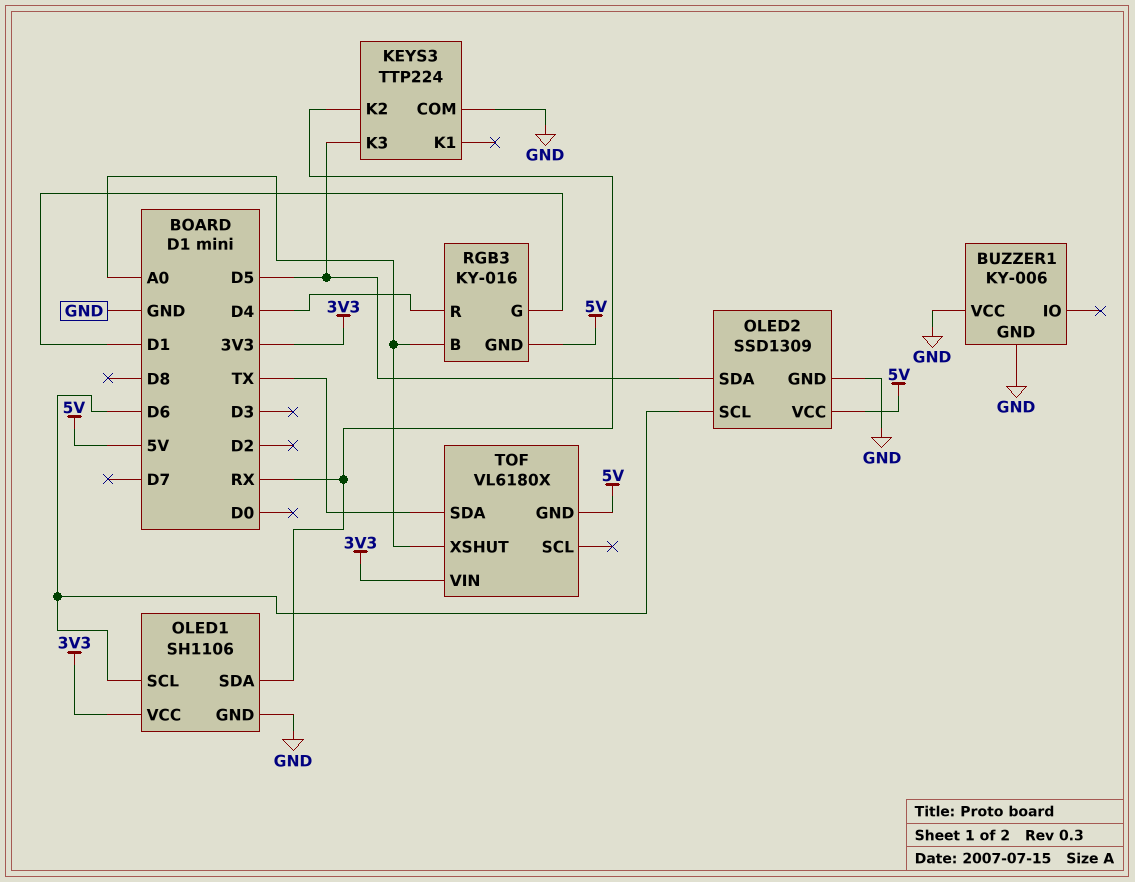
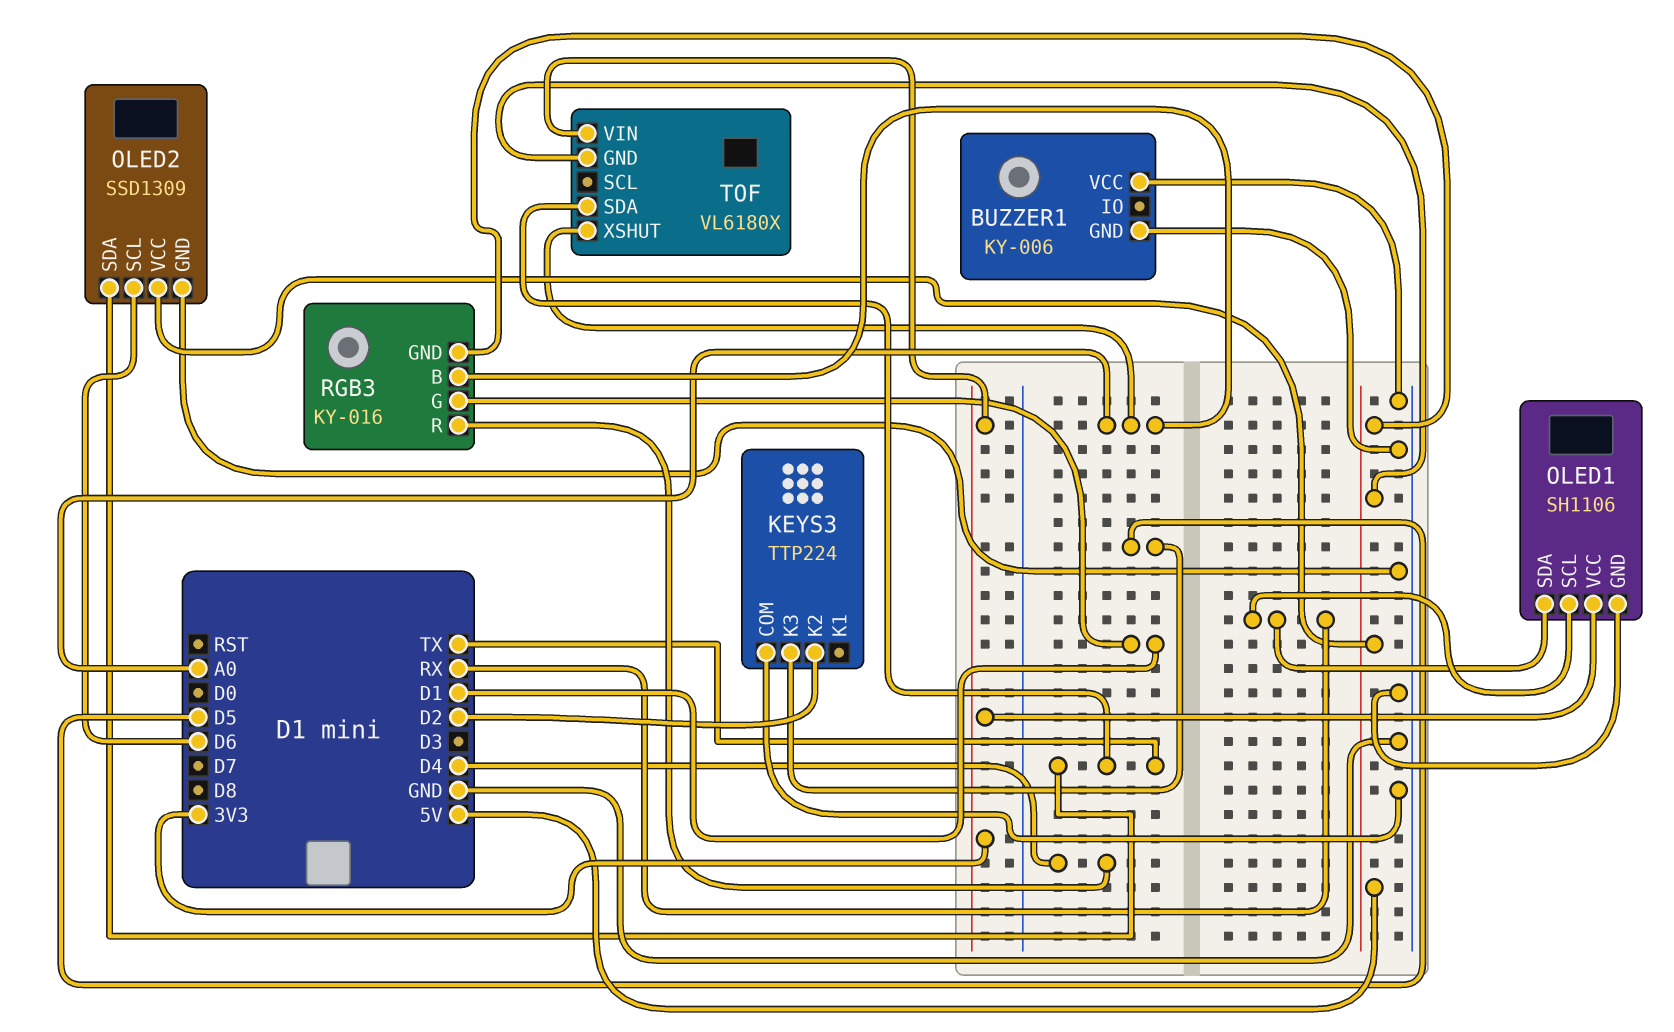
KEYS3 pin K2: RX -> D2
OLED1 pin SCL: D6 -> RX
OLED2 pin SDA: D5 -> TX

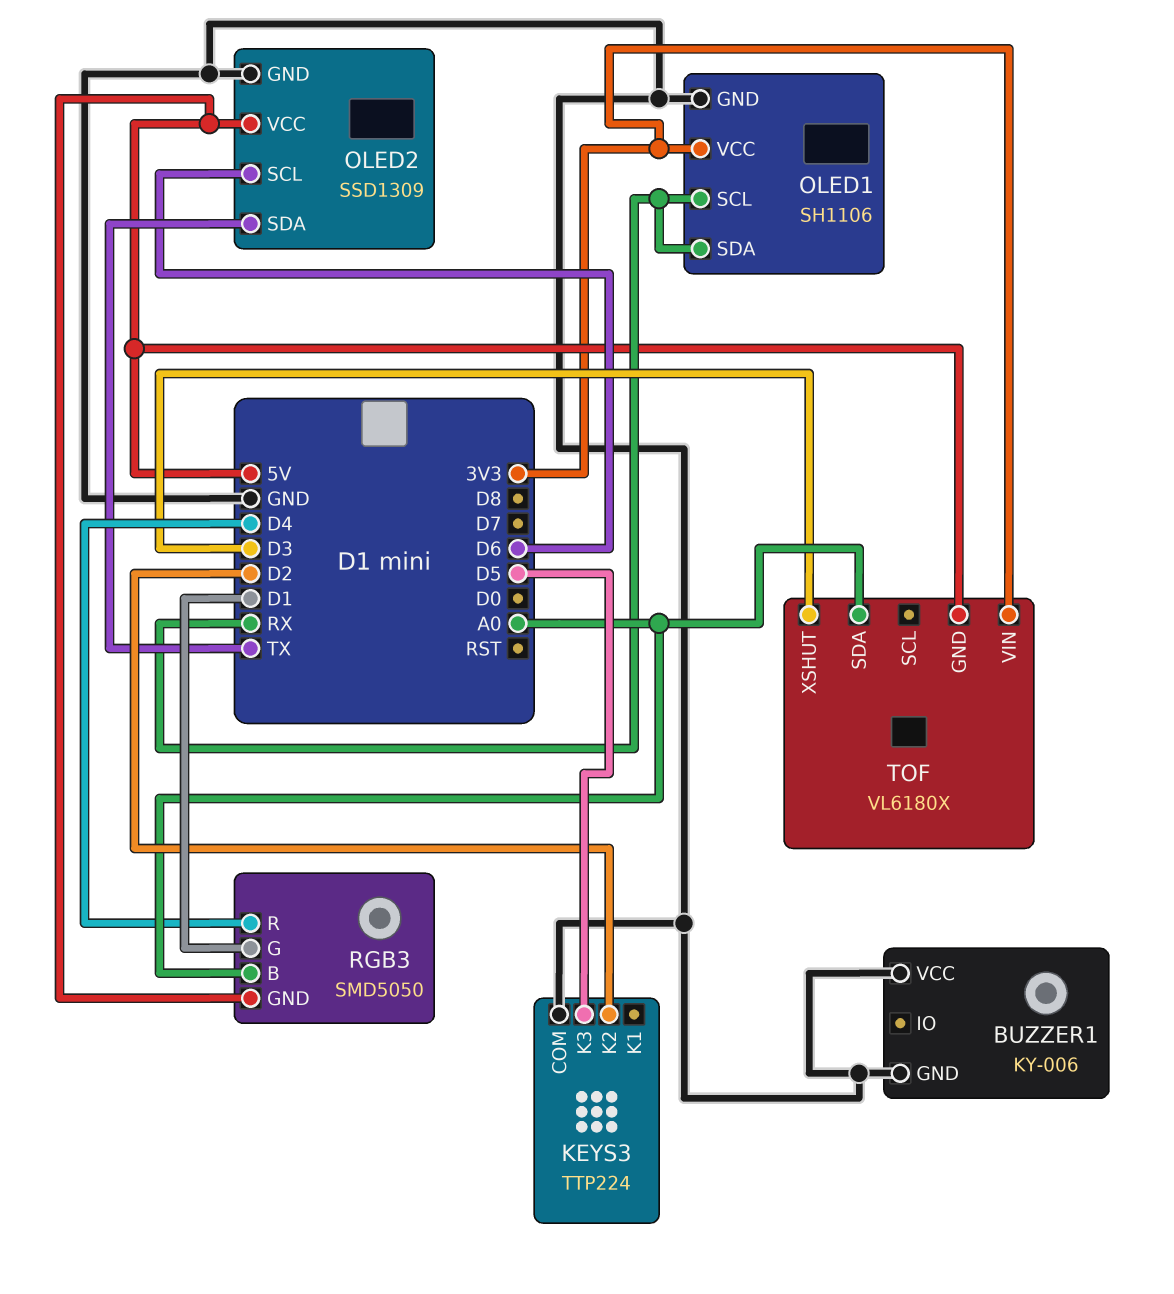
RGB3: KY-016 -> SMD5050
TOF pin SDA: TX -> A0
TOF pin XSHUT: A0 -> D3

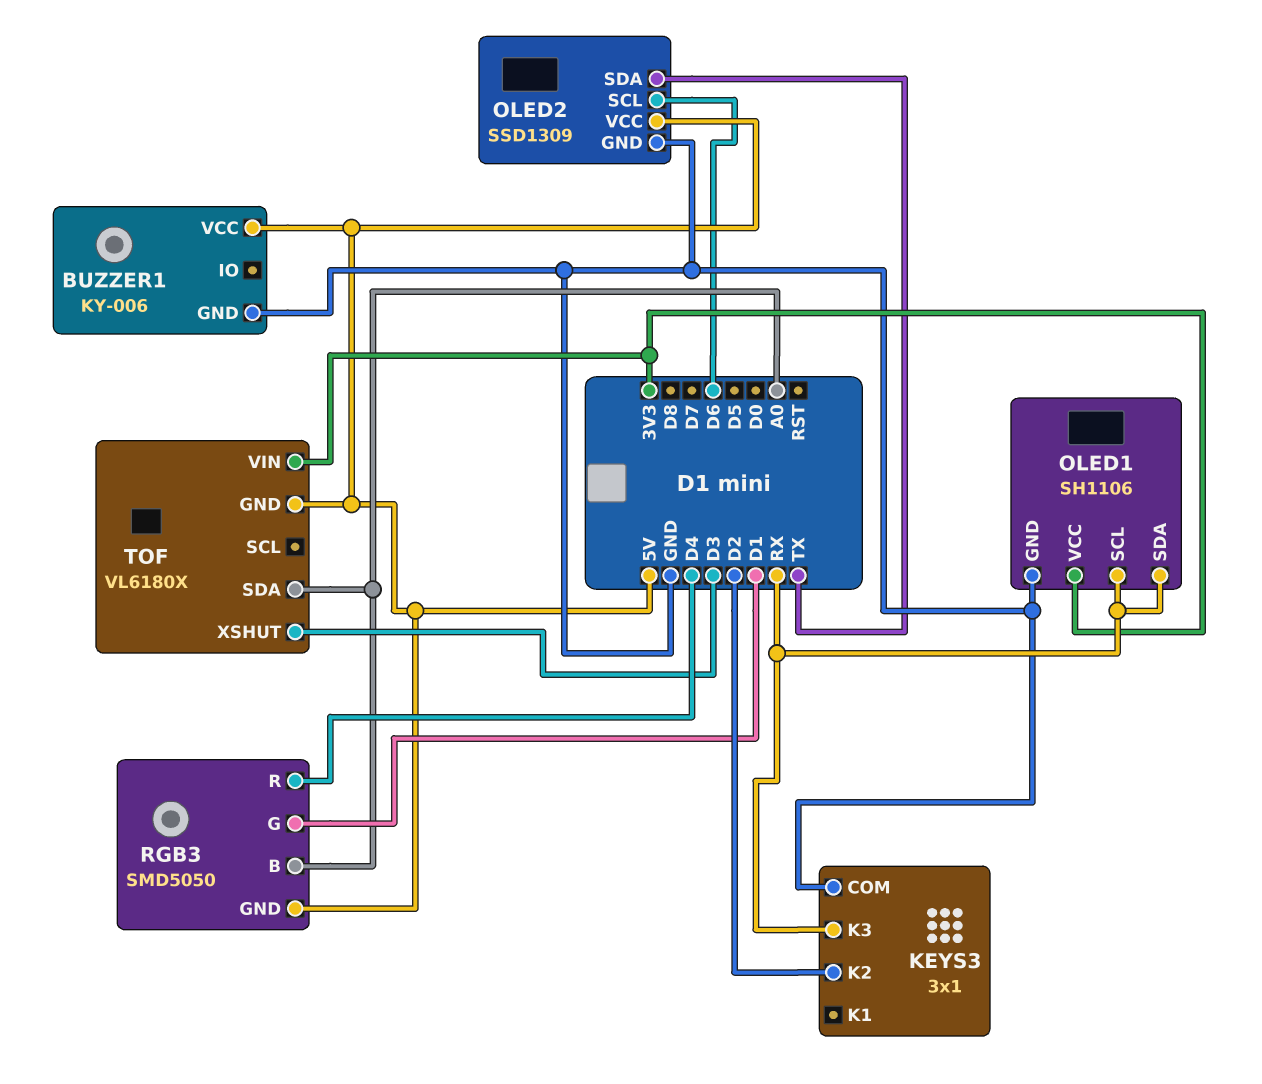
BUZZER1 pin VCC: GND -> 5V
KEYS3: TTP224 -> 3x1
KEYS3 pin K3: D5 -> RX

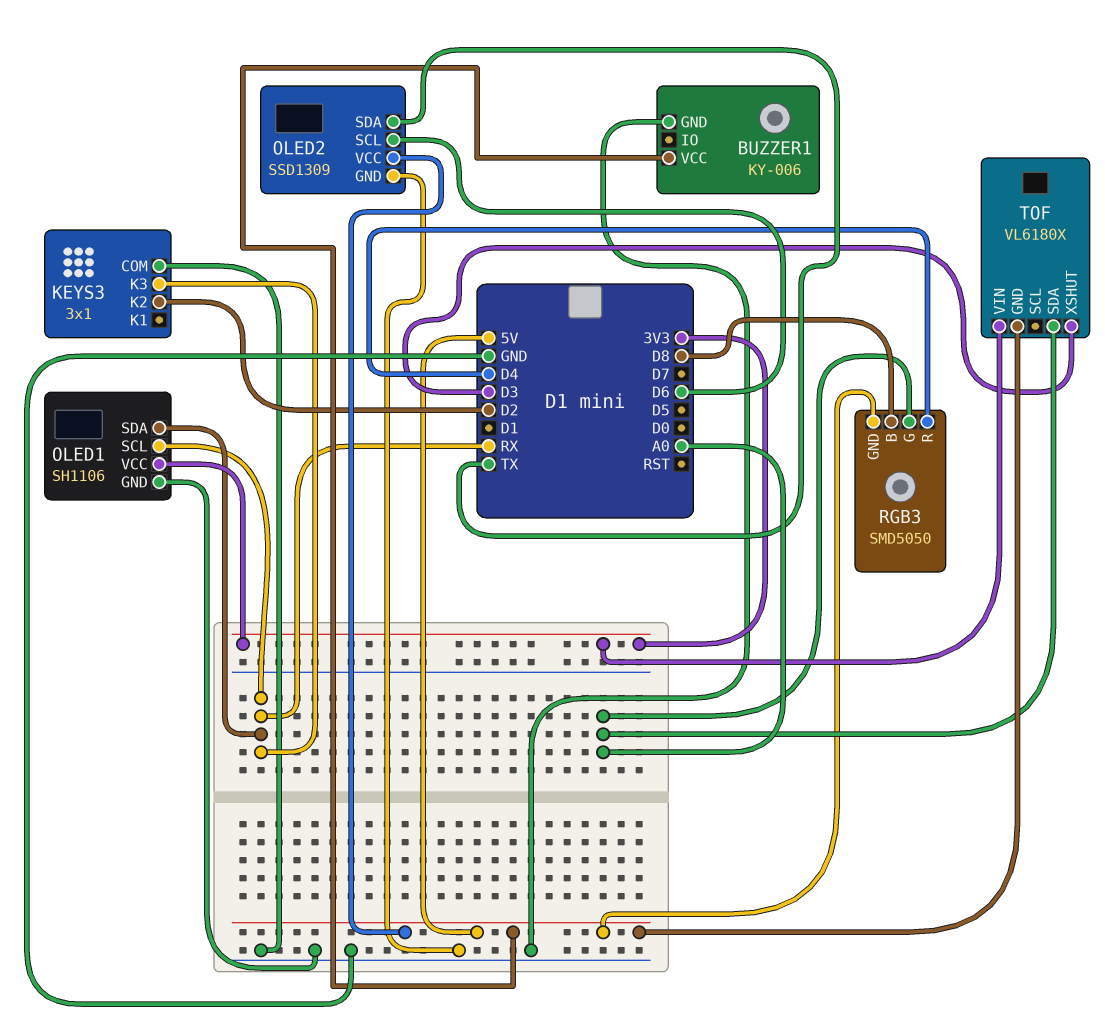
RGB3 pin B: A0 -> D8
RGB3 pin G: D1 -> A0

